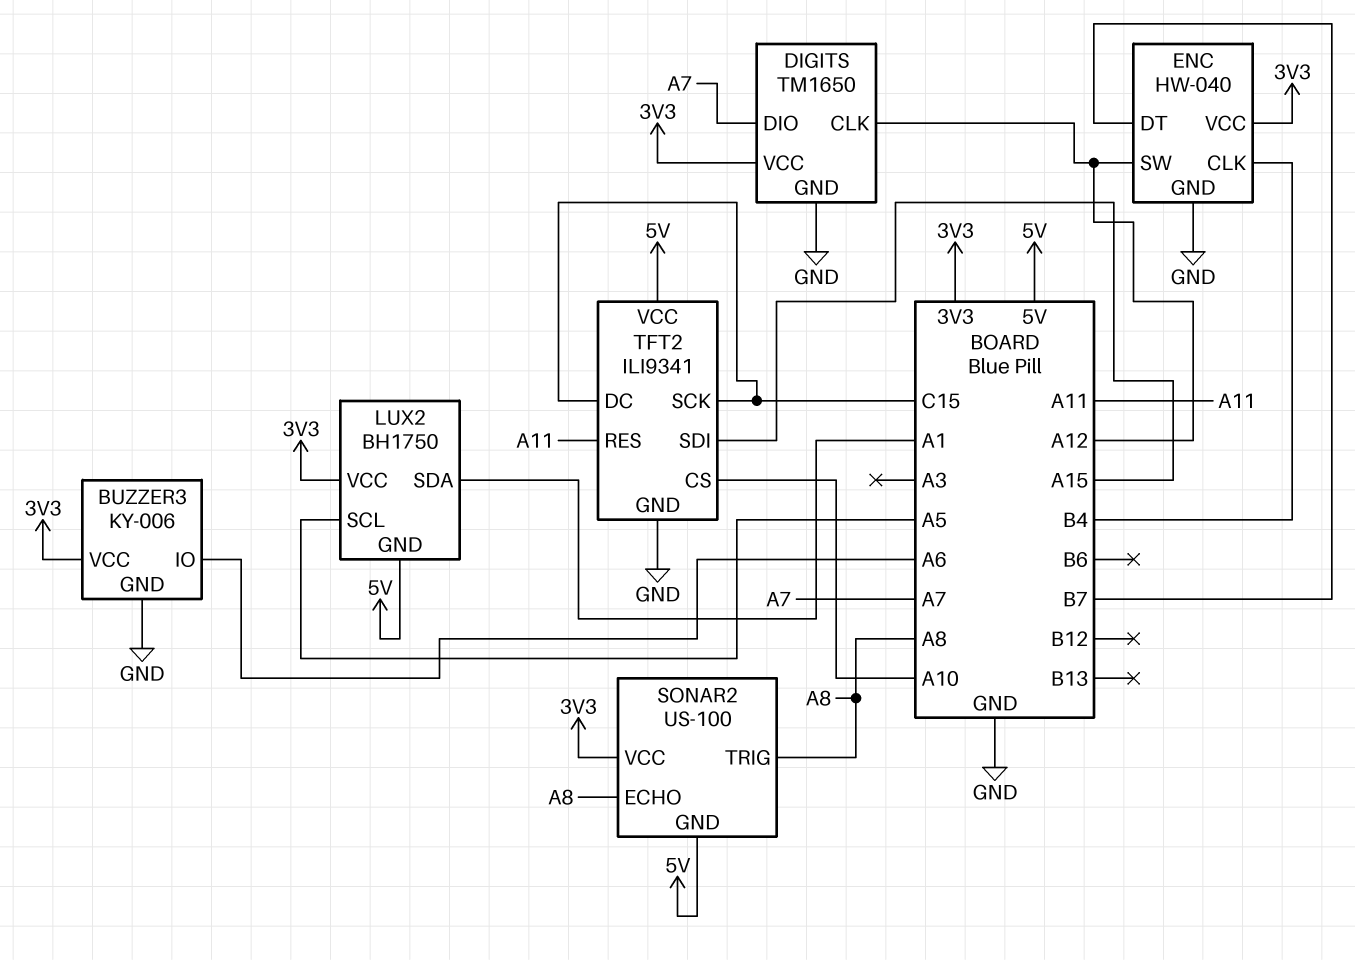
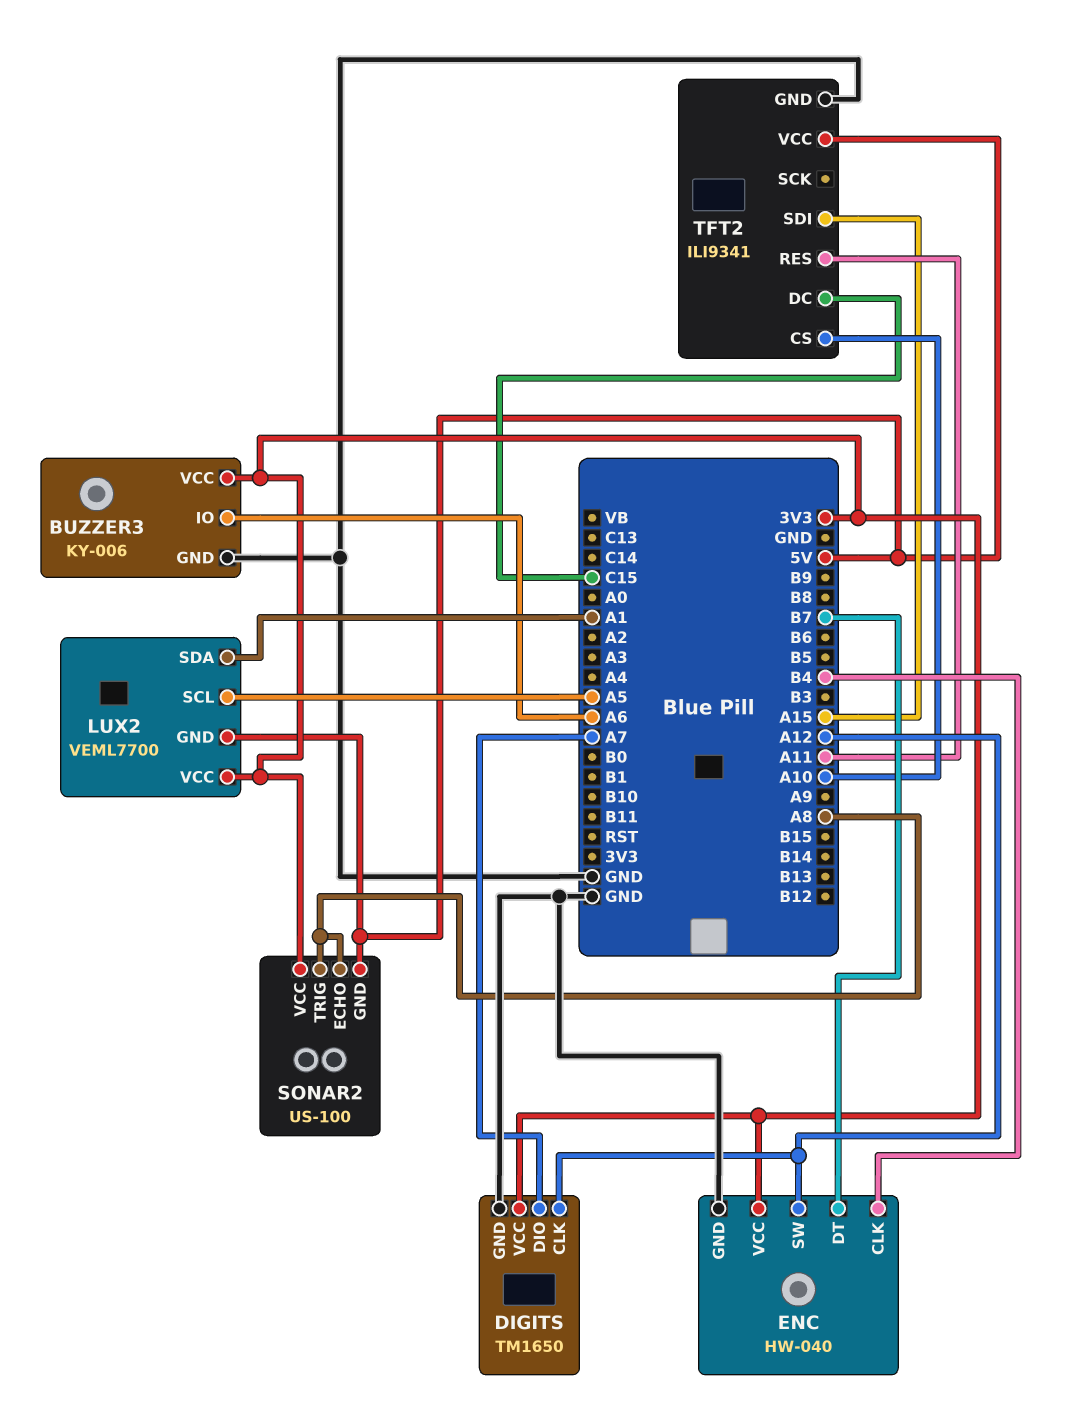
LUX2: BH1750 -> VEML7700
TFT2 pin SCK: C15 -> none

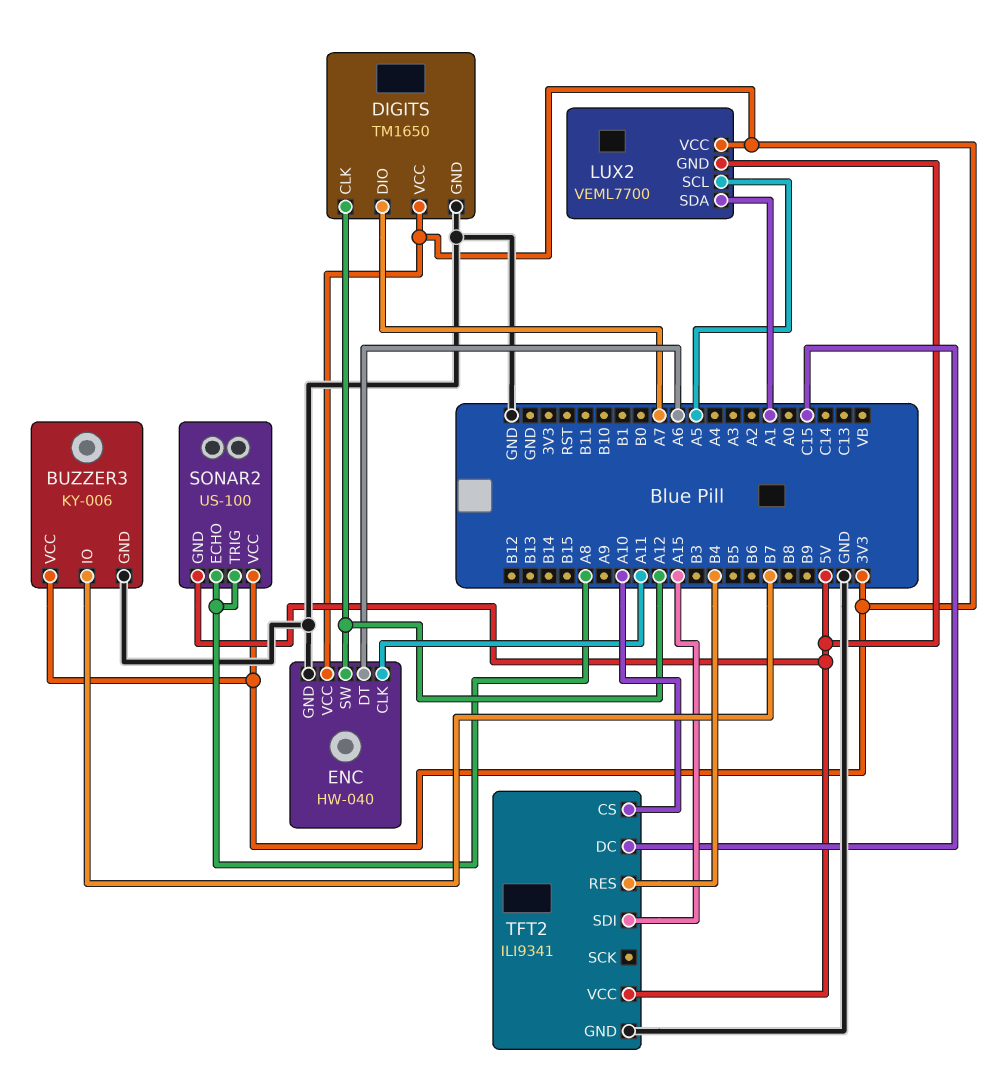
BUZZER3 pin IO: A6 -> B7
ENC pin CLK: B4 -> A11
ENC pin DT: B7 -> A6
TFT2 pin RES: A11 -> B4

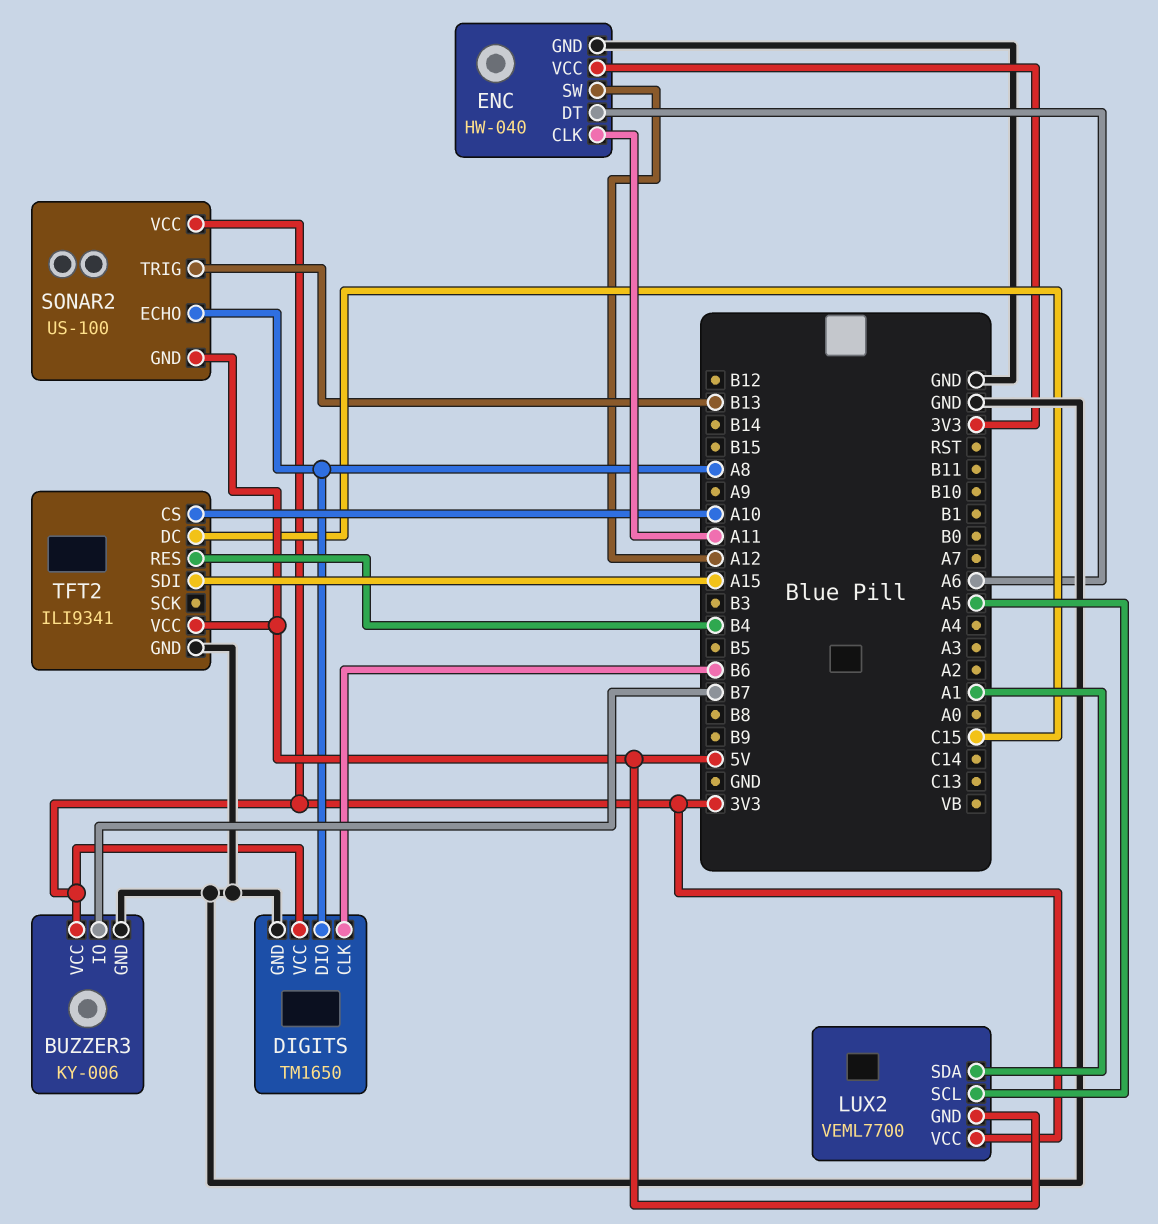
DIGITS pin CLK: A12 -> B6
DIGITS pin DIO: A7 -> A8
SONAR2 pin TRIG: A8 -> B13

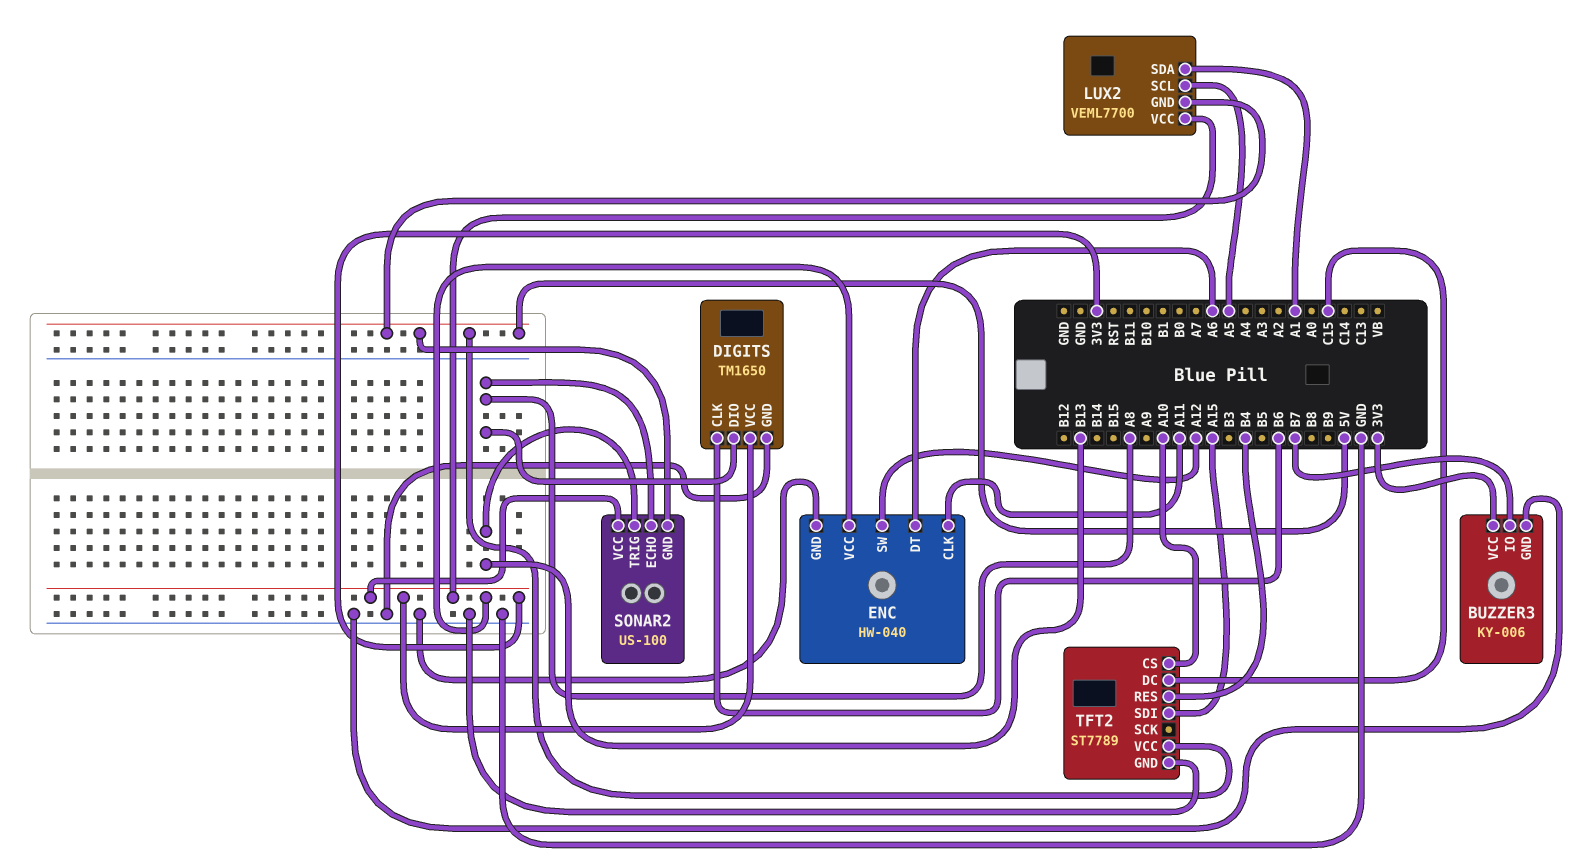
TFT2: ILI9341 -> ST7789

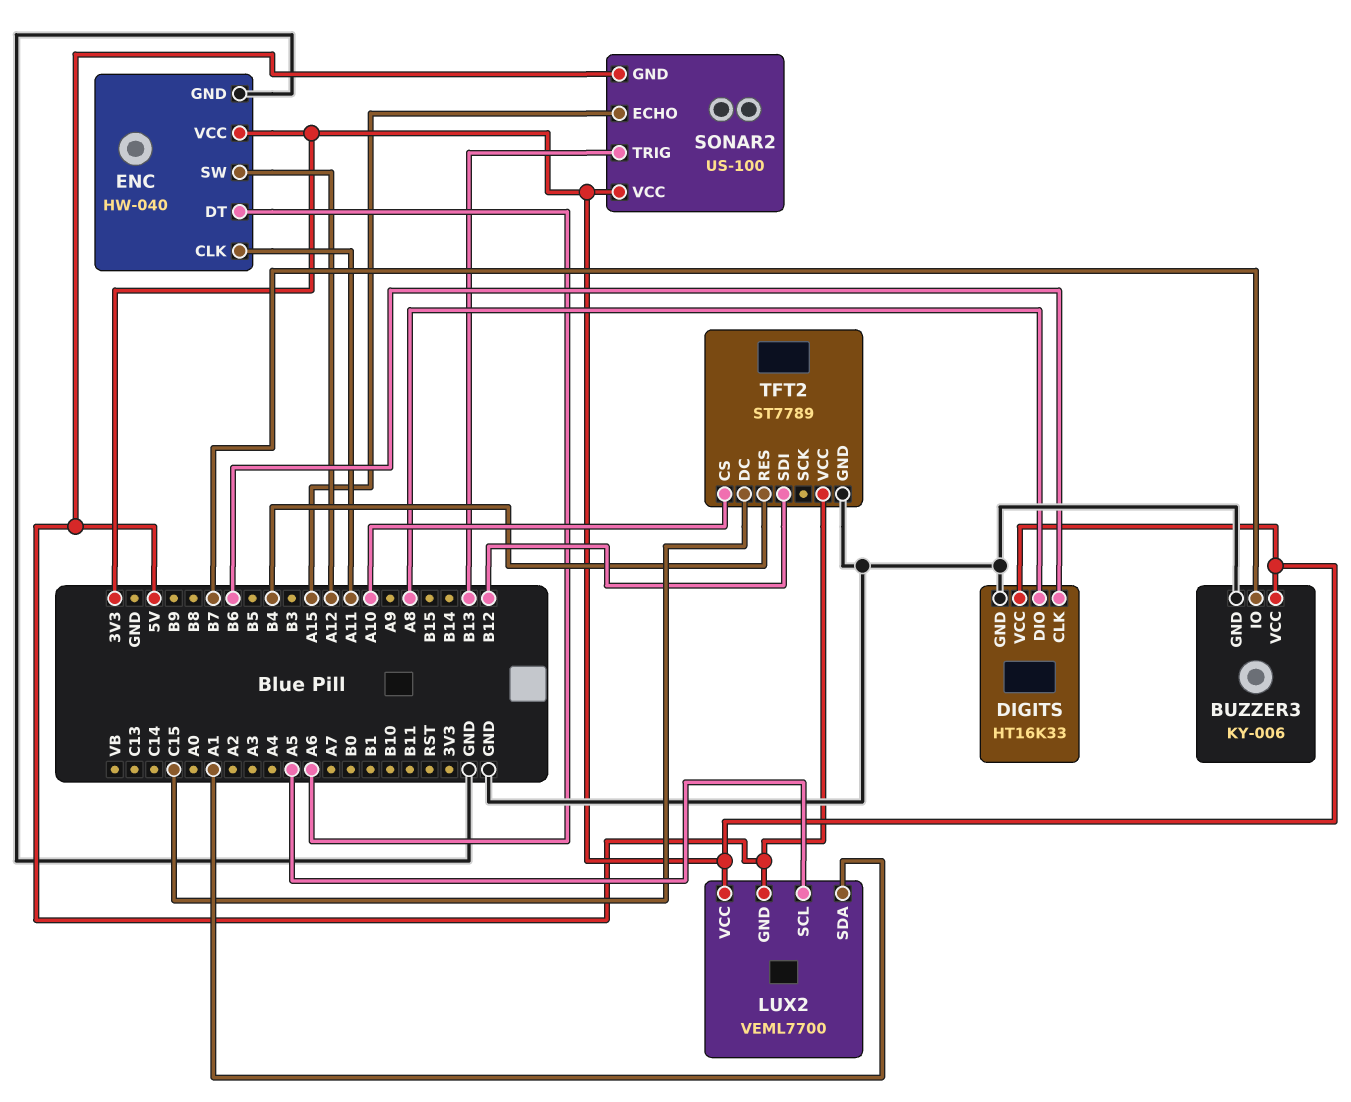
DIGITS: TM1650 -> HT16K33
SONAR2 pin ECHO: A8 -> A15
TFT2 pin SDI: A15 -> B12

